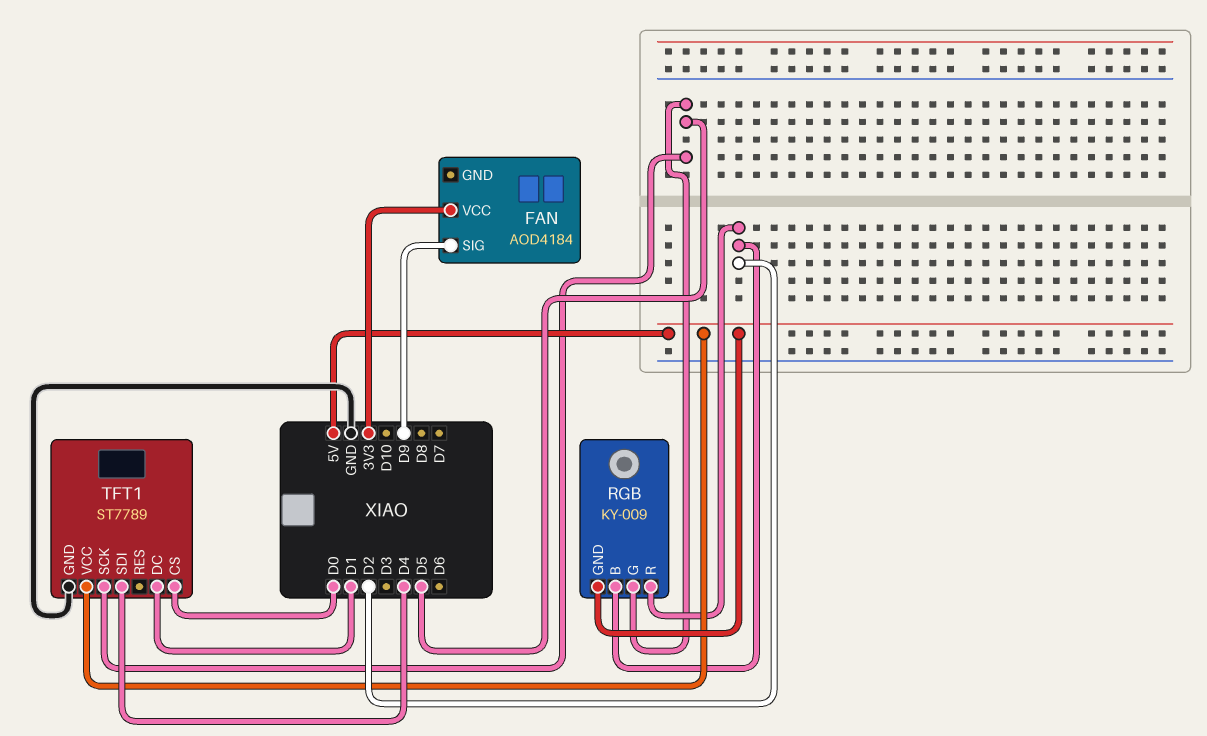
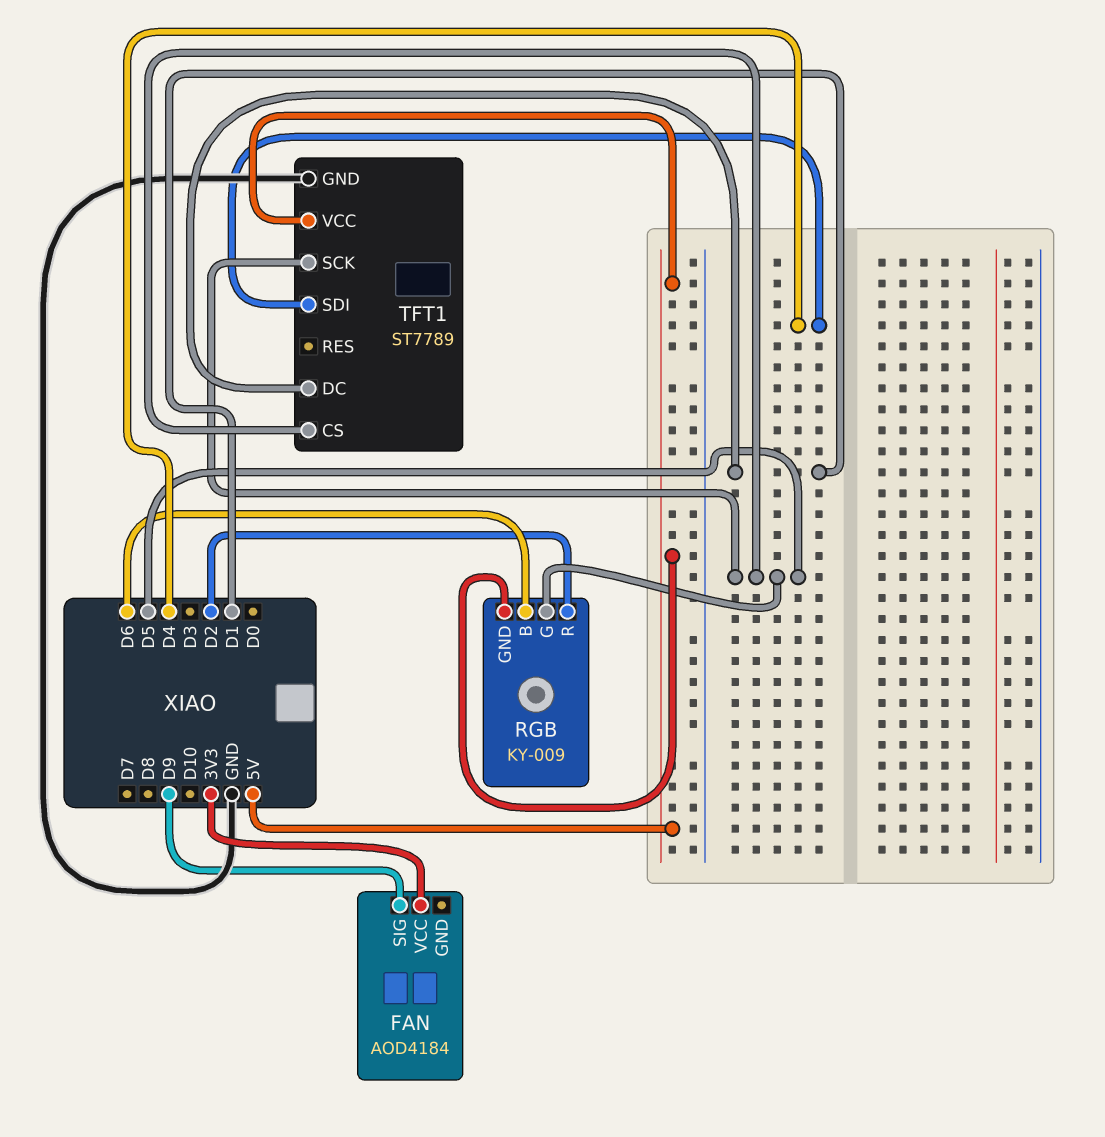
RGB pin B: D2 -> D6
TFT1 pin CS: D0 -> D5

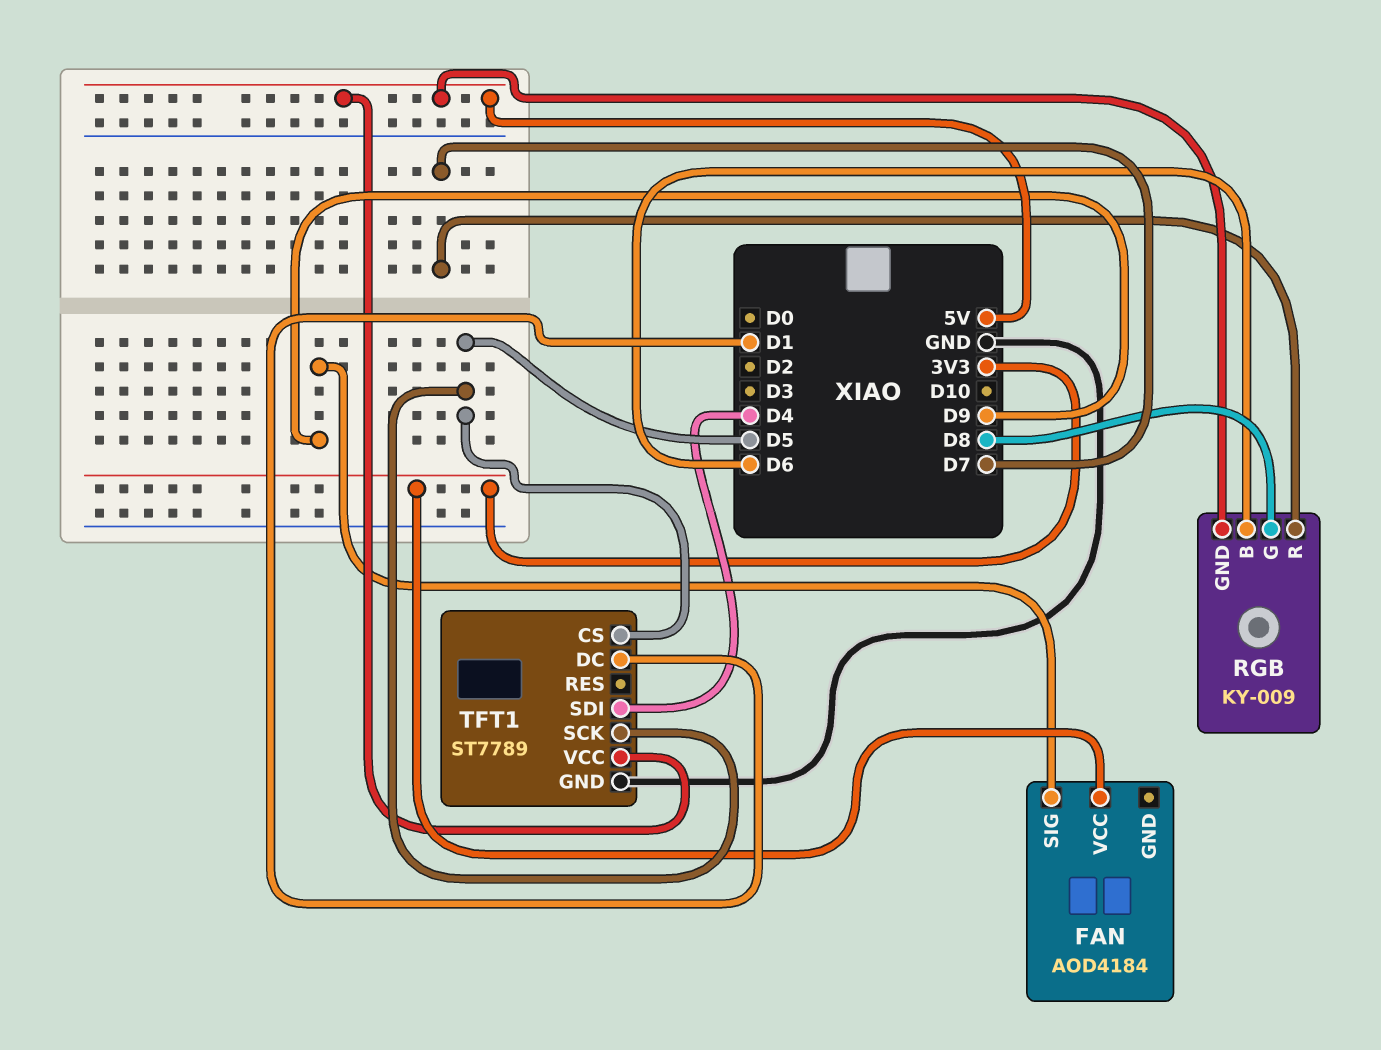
RGB pin G: D5 -> D8
RGB pin R: D2 -> D7

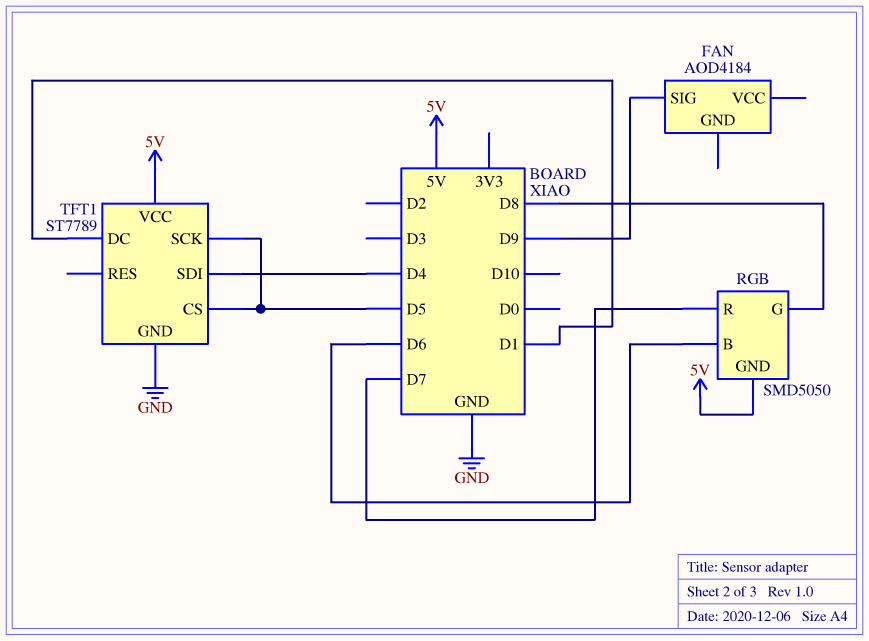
FAN pin VCC: 3V3 -> none
RGB: KY-009 -> SMD5050

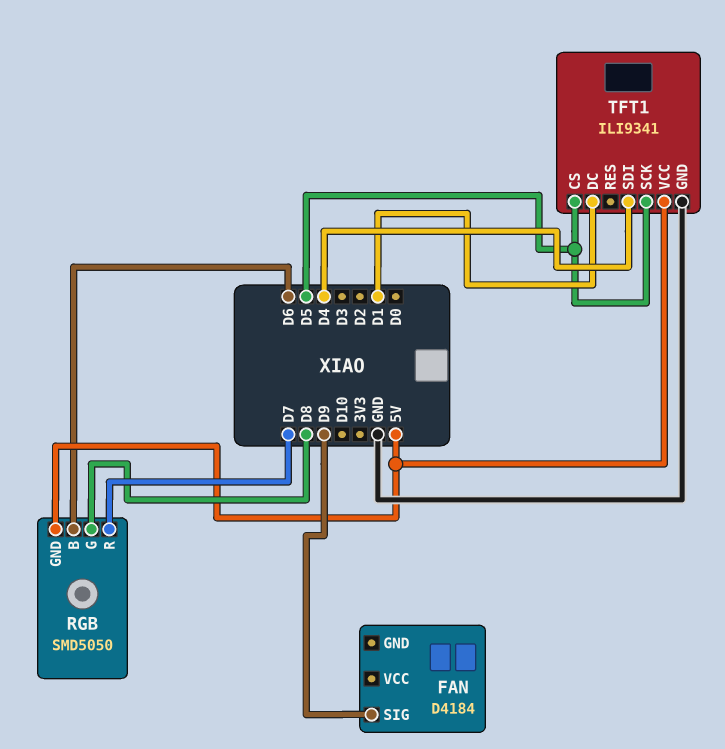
FAN: AOD4184 -> D4184
TFT1: ST7789 -> ILI9341

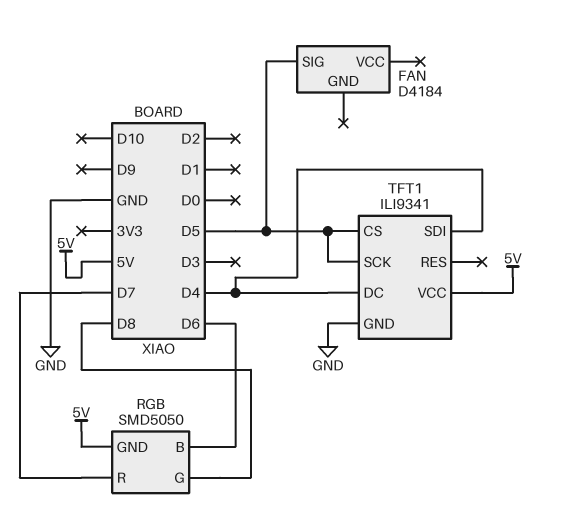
FAN pin SIG: D9 -> D5
TFT1 pin DC: D1 -> D4

